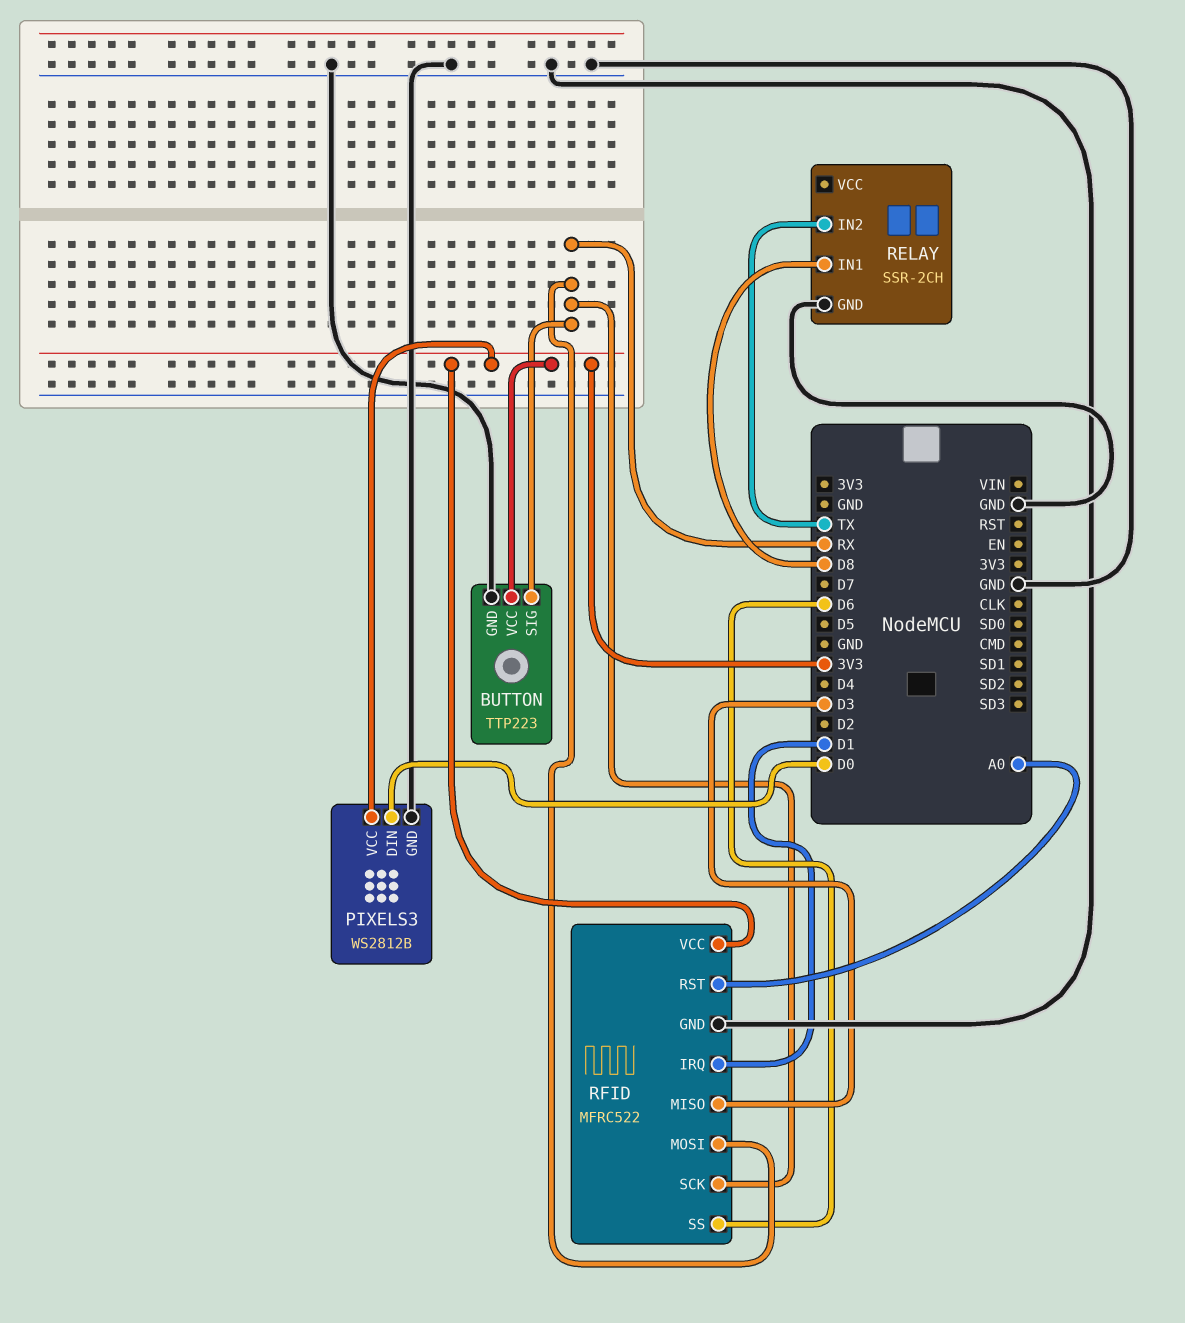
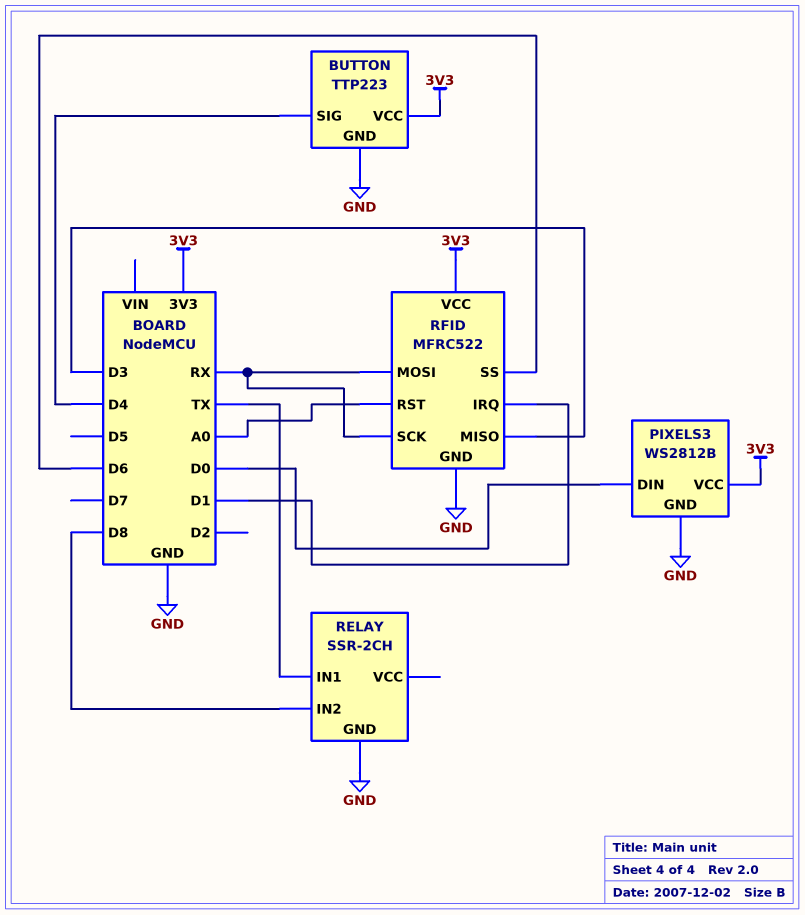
BUTTON pin SIG: RX -> D4
RELAY pin IN1: D8 -> TX
RELAY pin IN2: TX -> D8

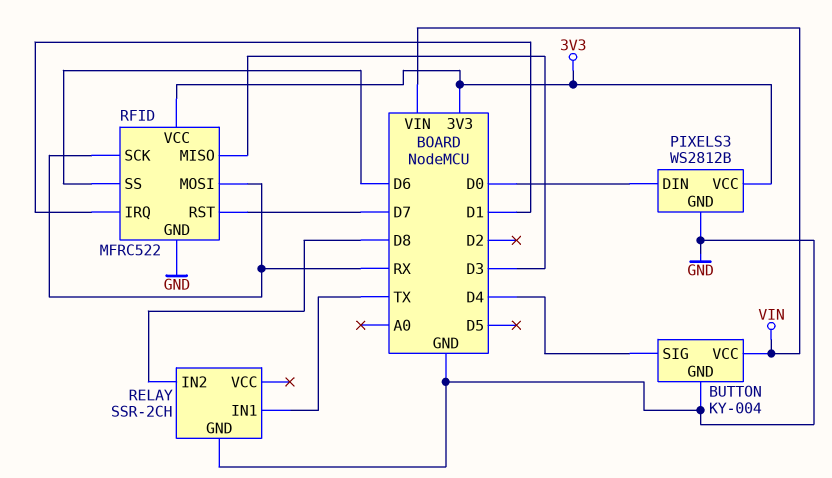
BUTTON: TTP223 -> KY-004
BUTTON pin VCC: 3V3 -> VIN
RFID pin RST: A0 -> D7

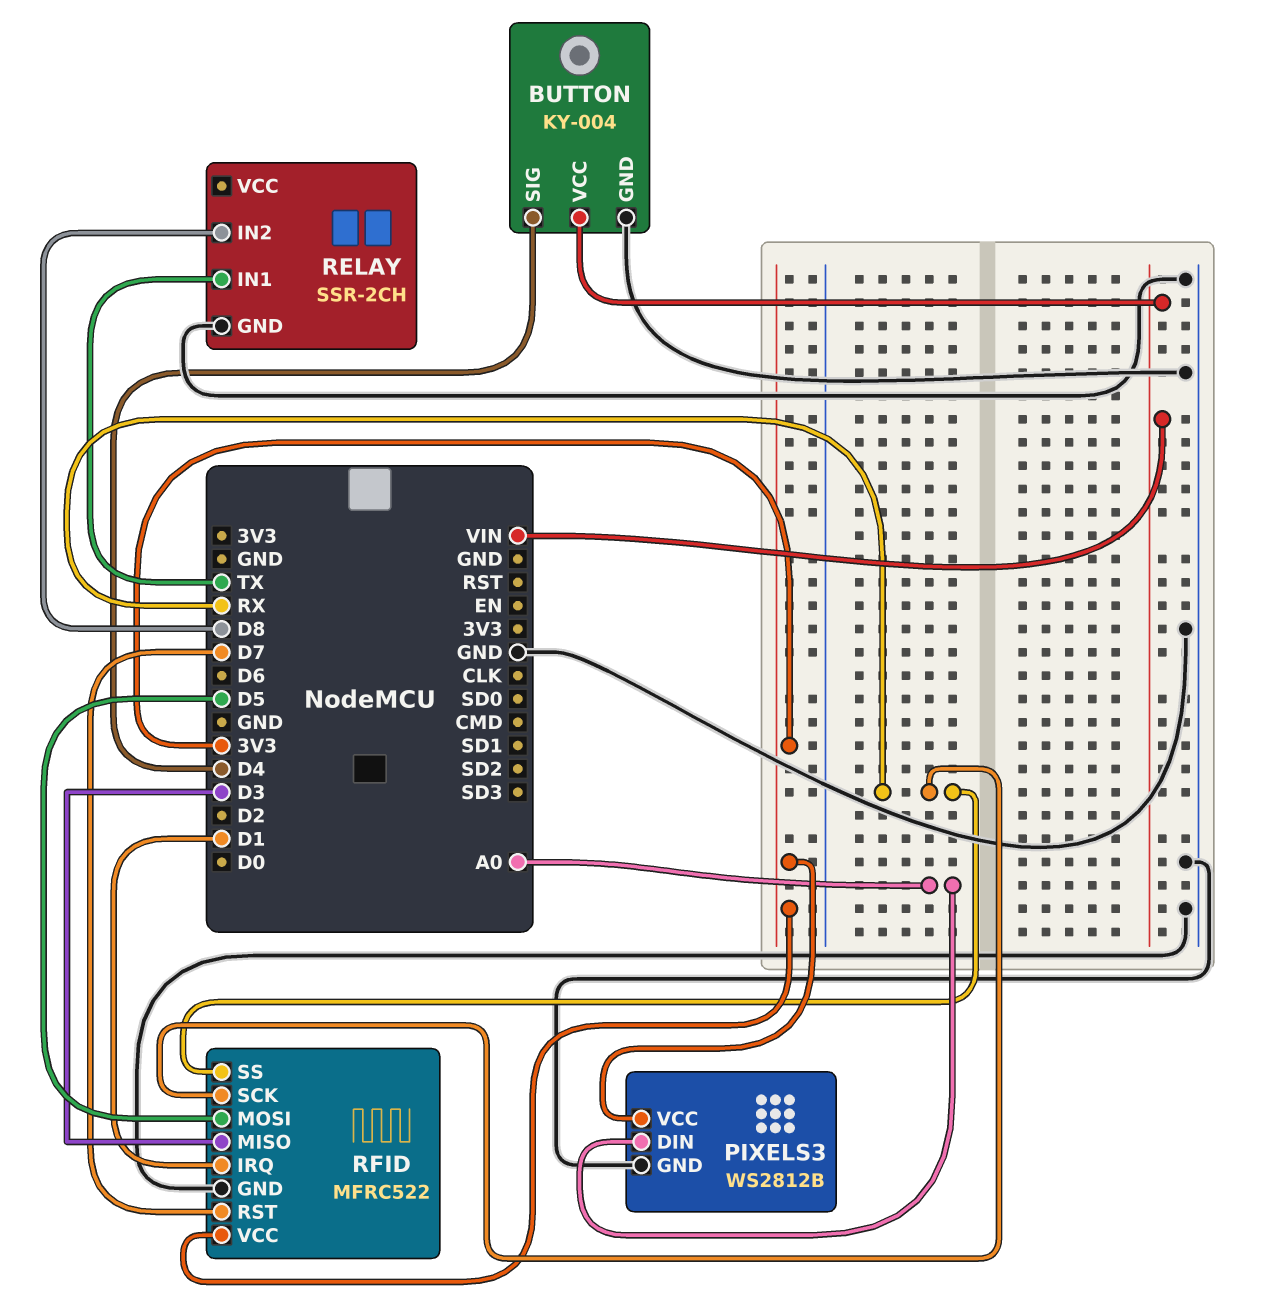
PIXELS3 pin DIN: D0 -> A0
RFID pin MOSI: RX -> D5
RFID pin SS: D6 -> RX

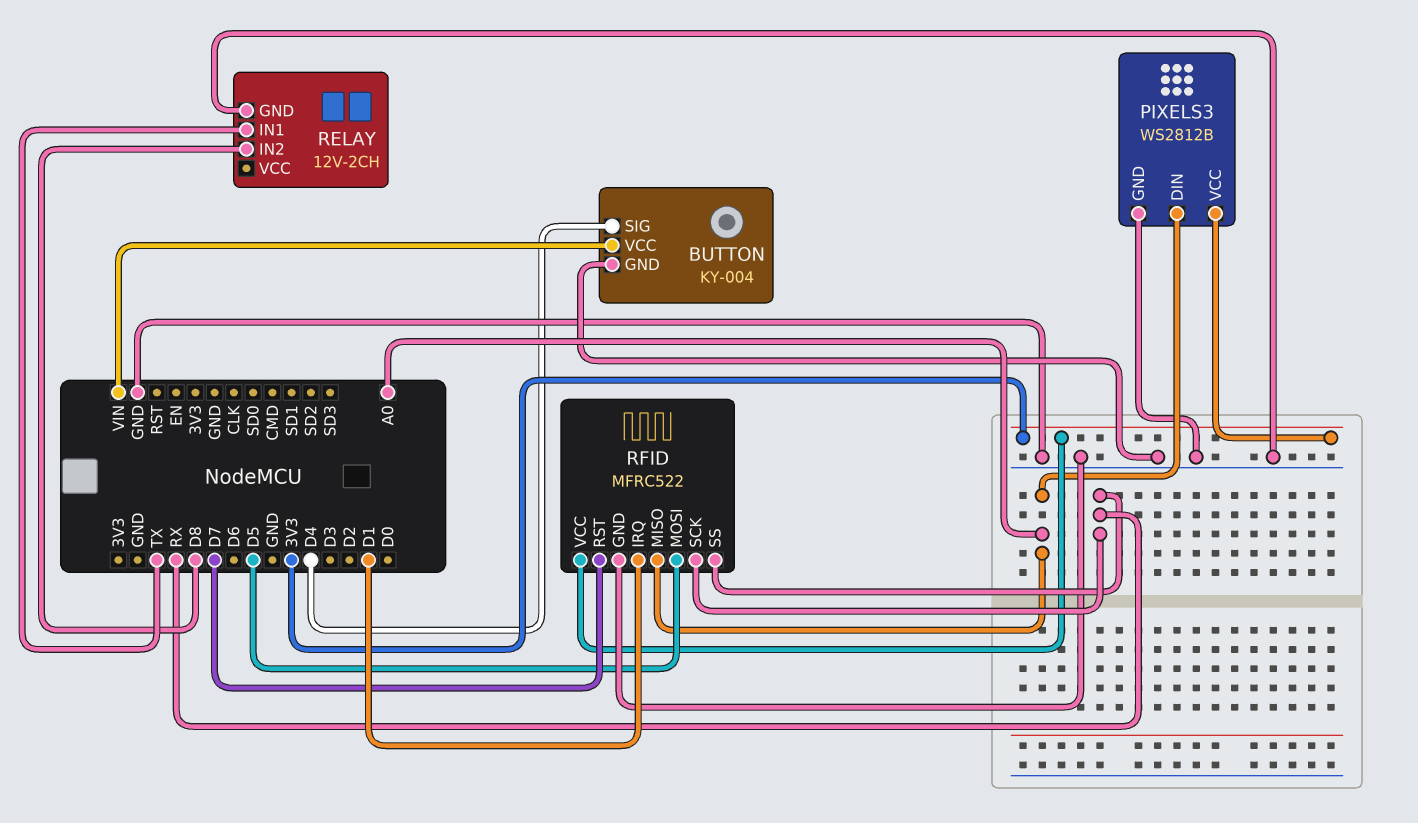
RELAY: SSR-2CH -> 12V-2CH
RFID pin MISO: D3 -> A0

